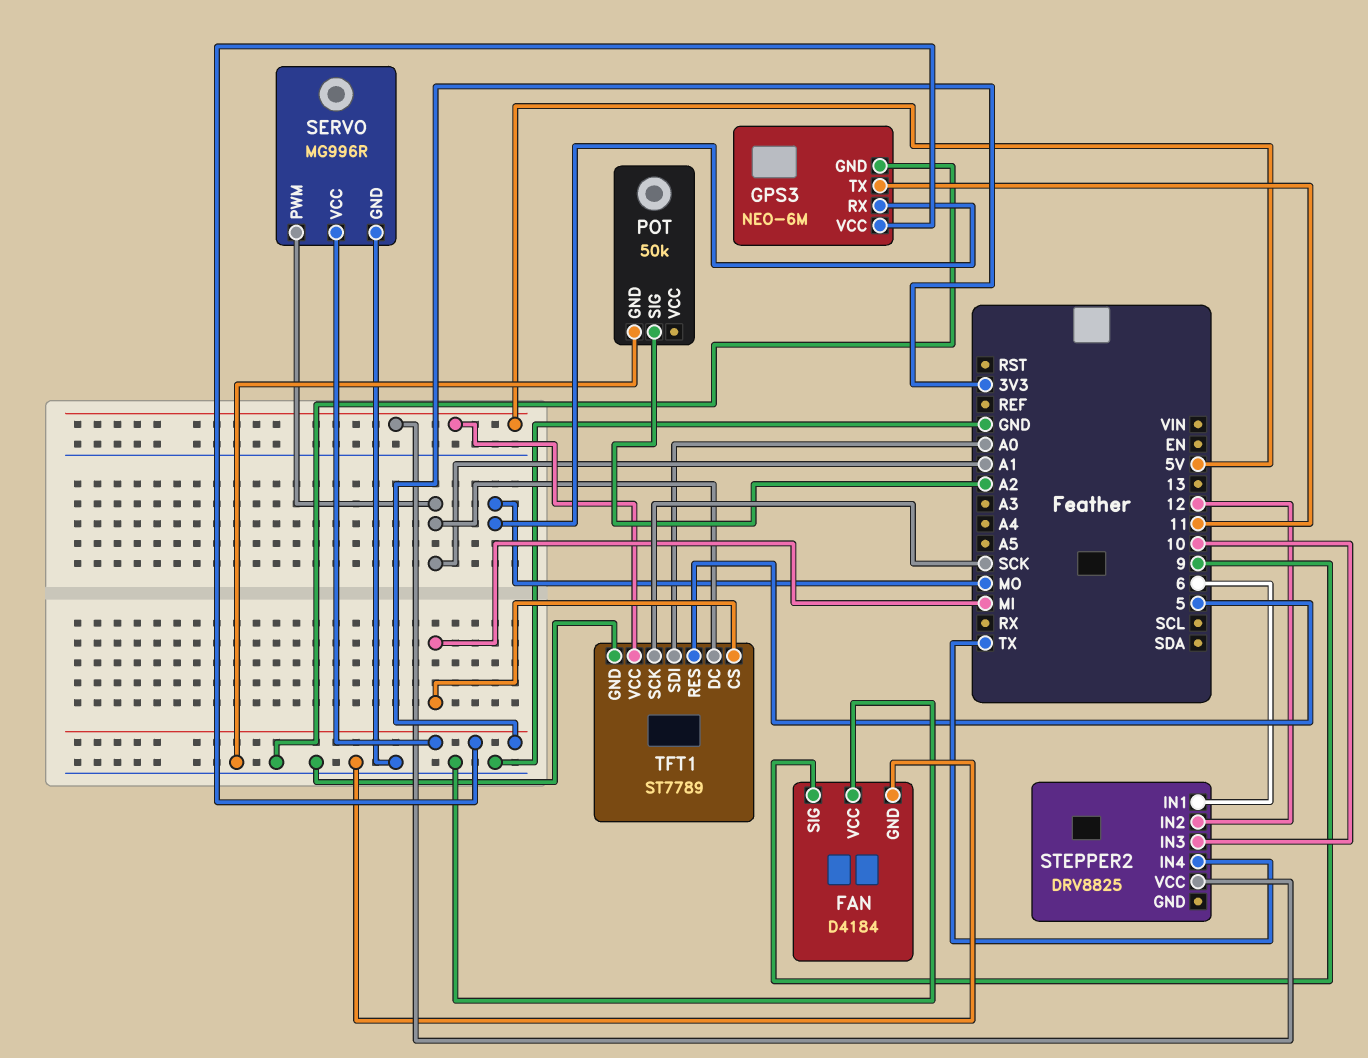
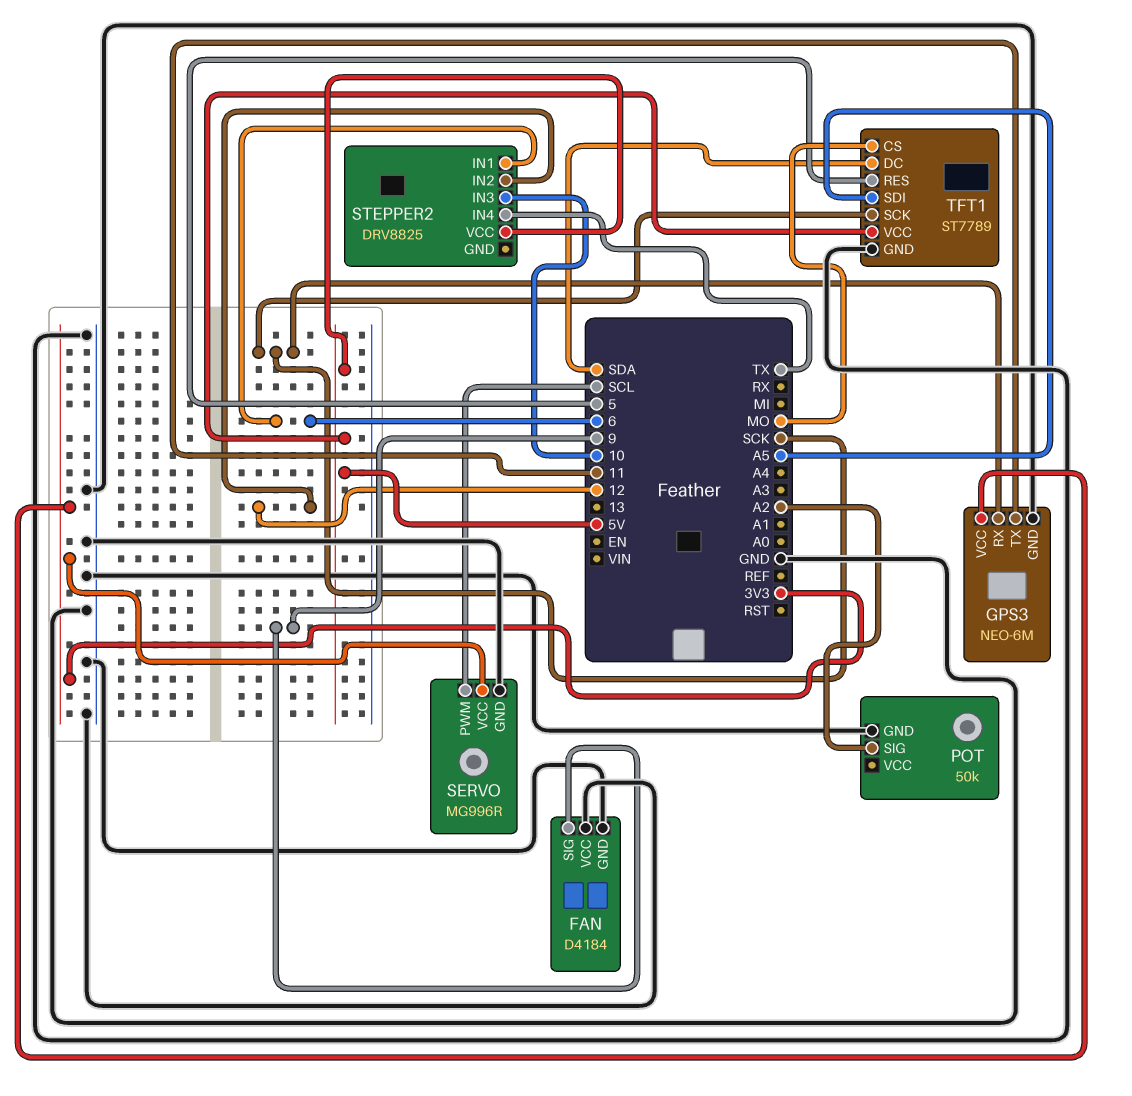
GPS3 pin RX: MO -> SCK
SERVO pin PWM: A1 -> SCL
TFT1 pin CS: MI -> MO
TFT1 pin DC: A1 -> SDA
TFT1 pin SDI: A0 -> A5

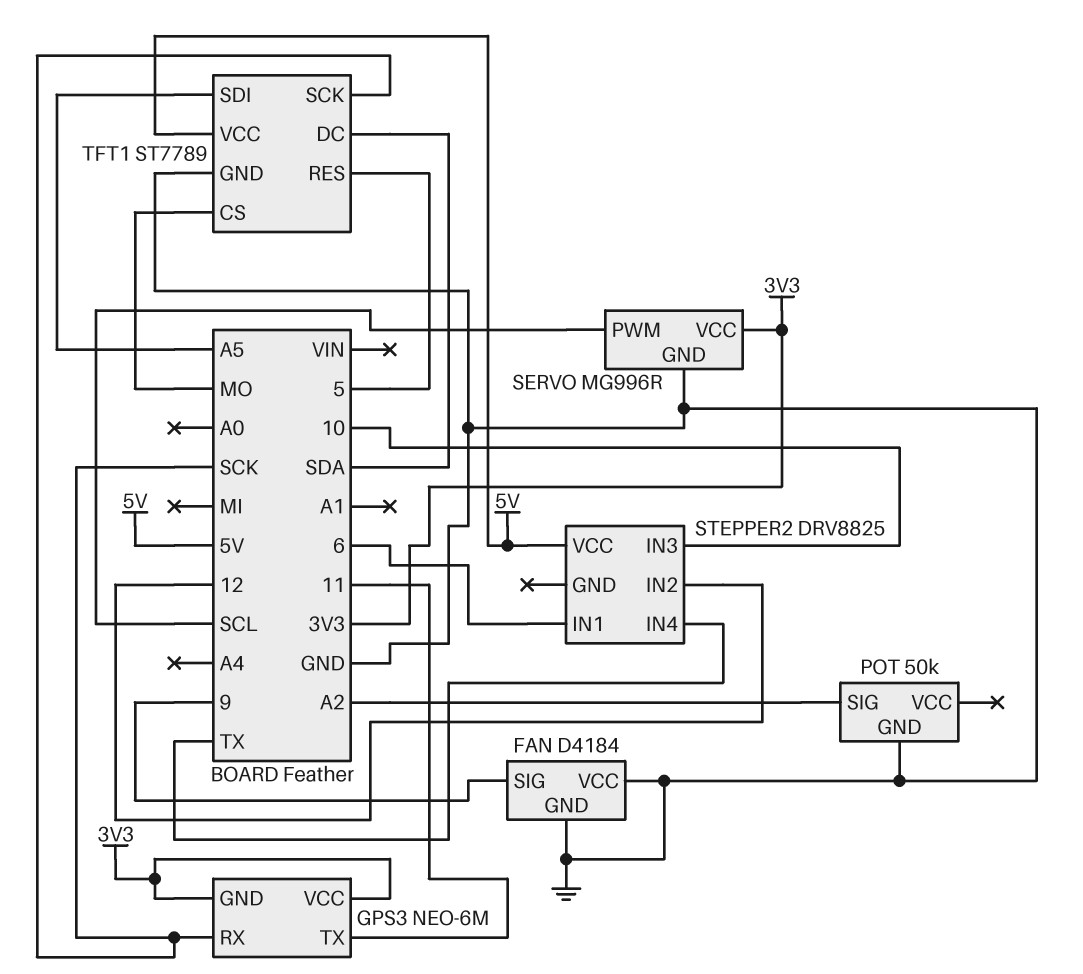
GPS3 pin GND: GND -> 3V3

